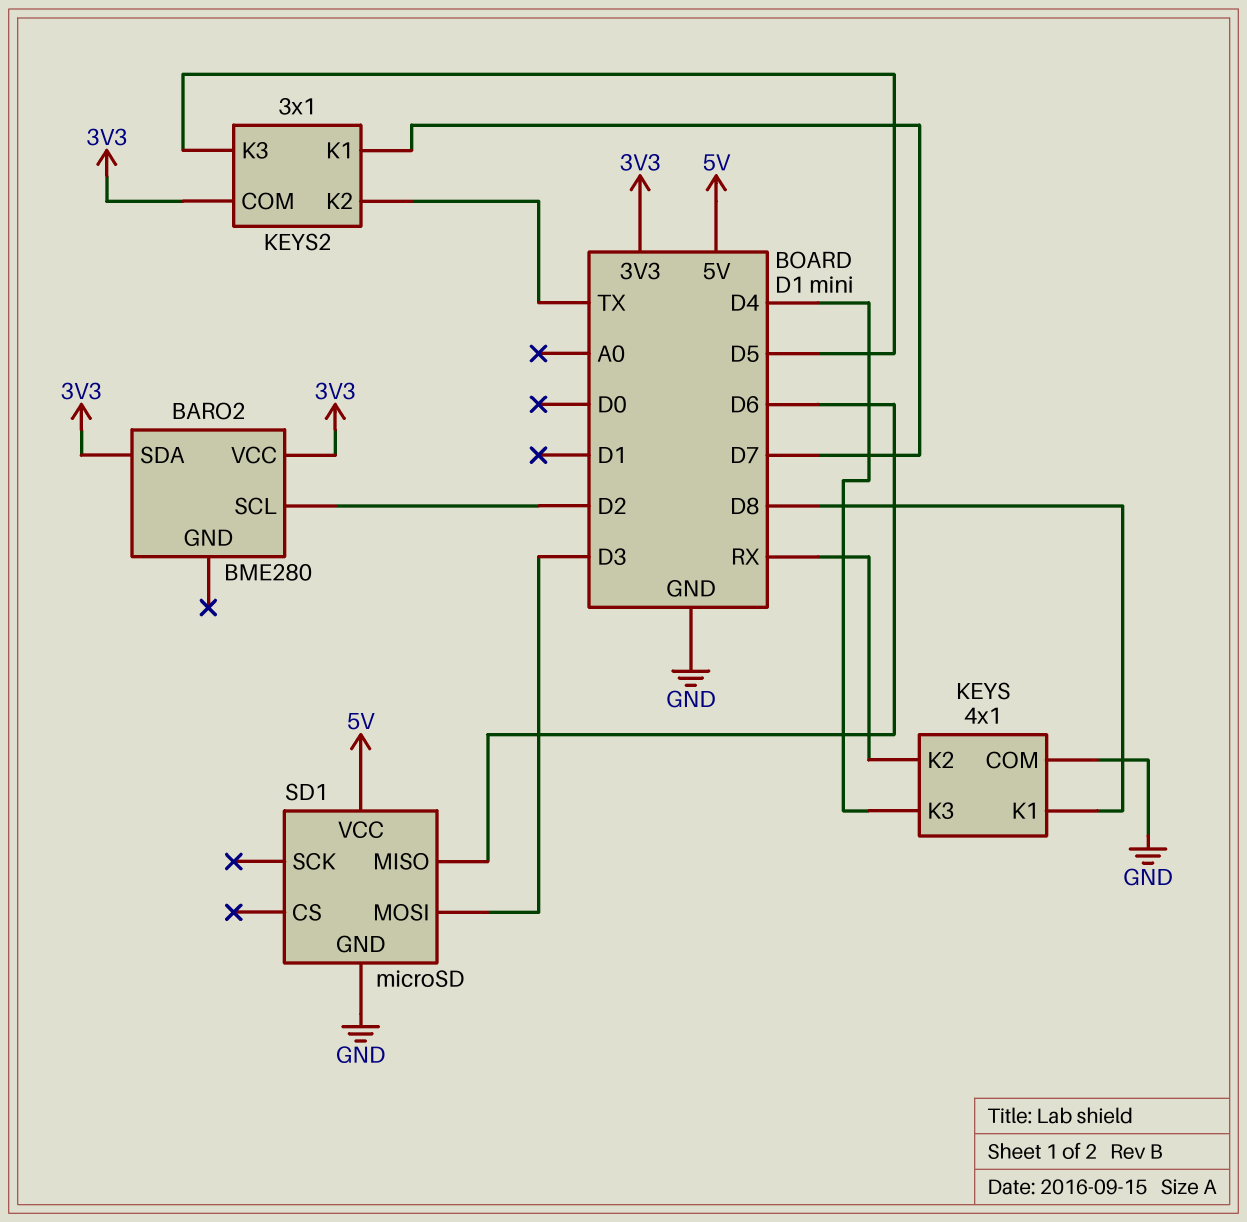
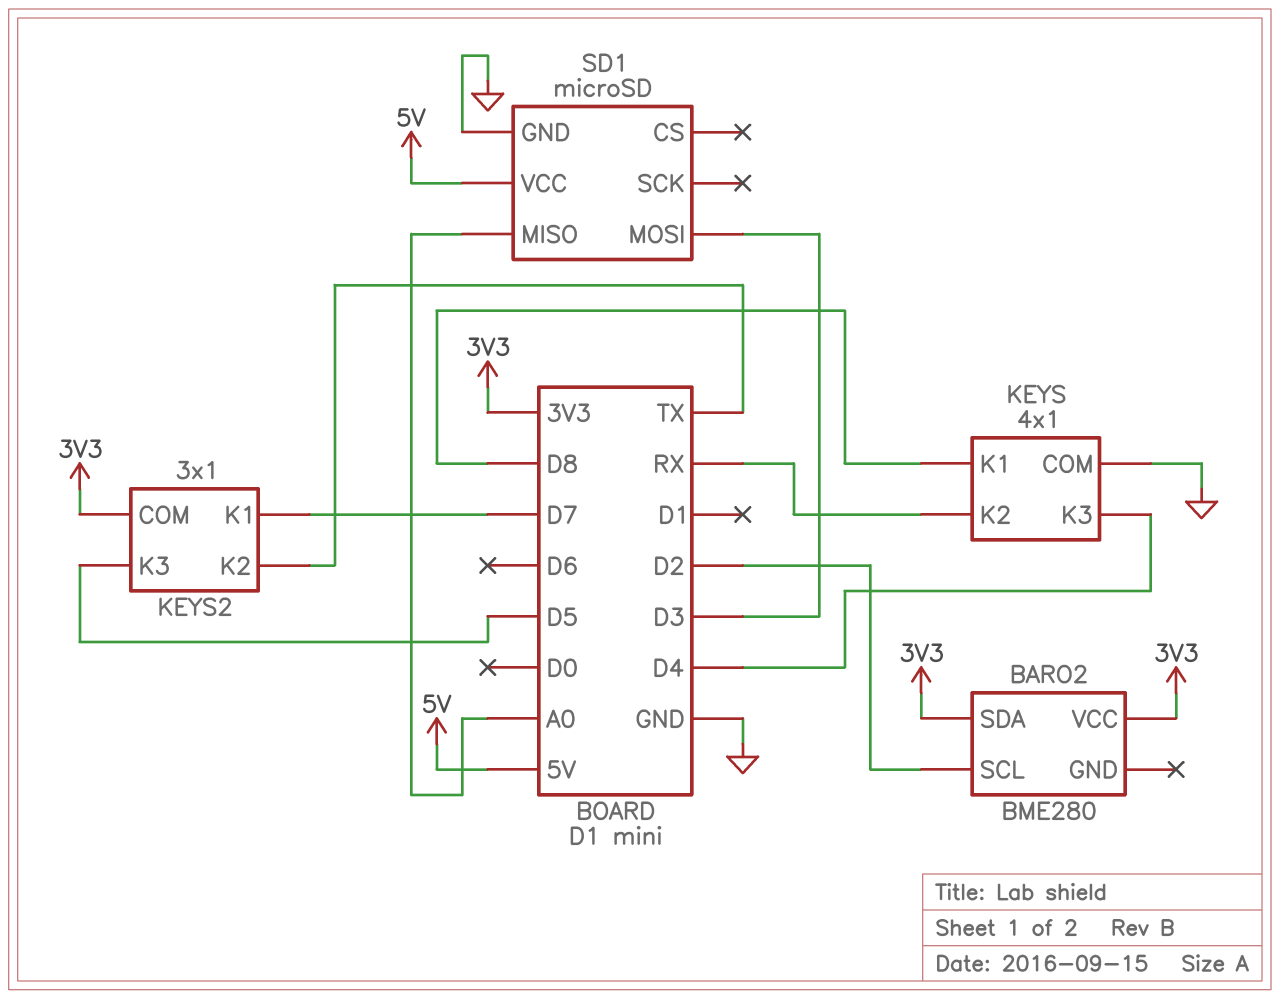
SD1 pin MISO: D6 -> A0

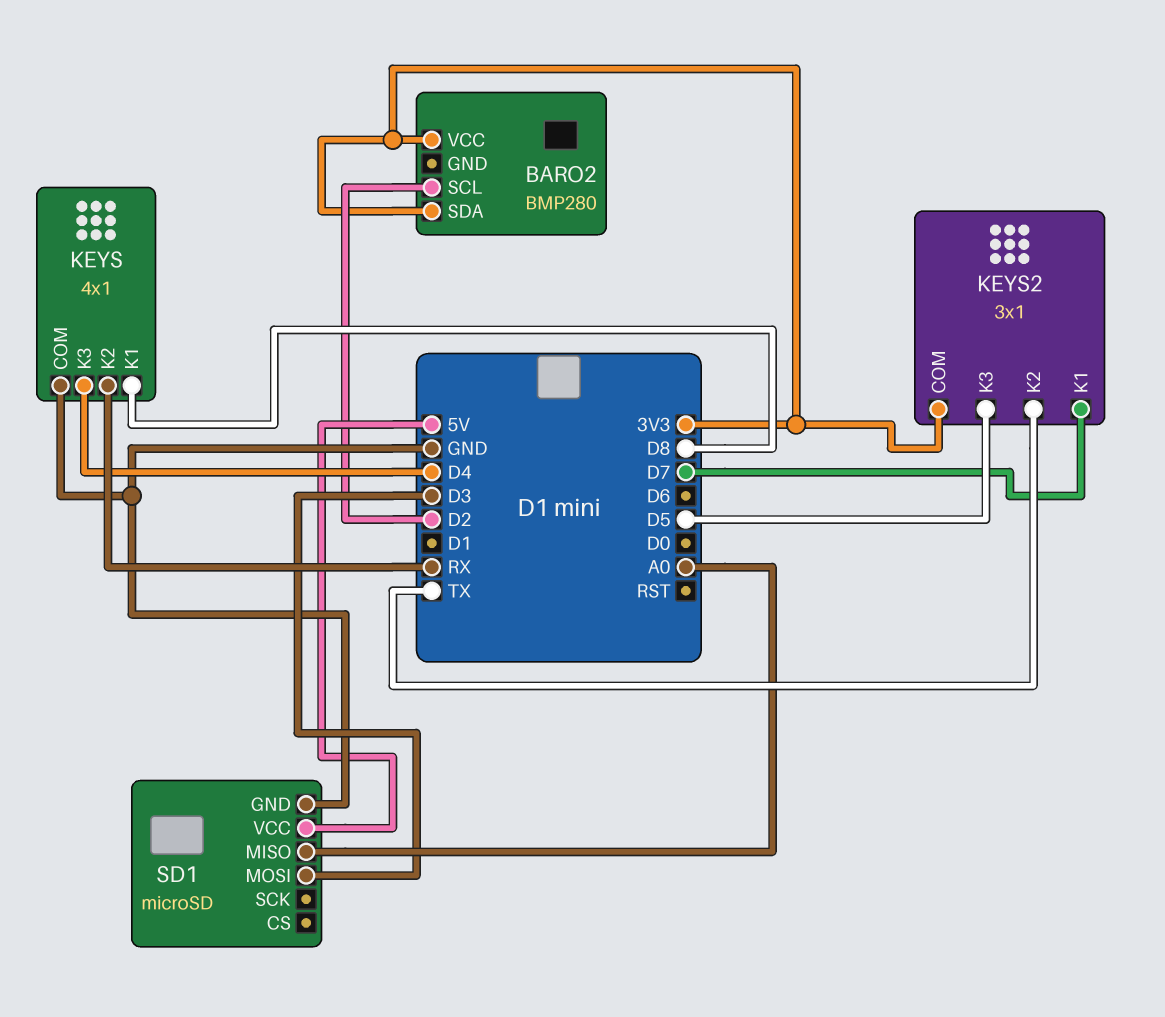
BARO2: BME280 -> BMP280

